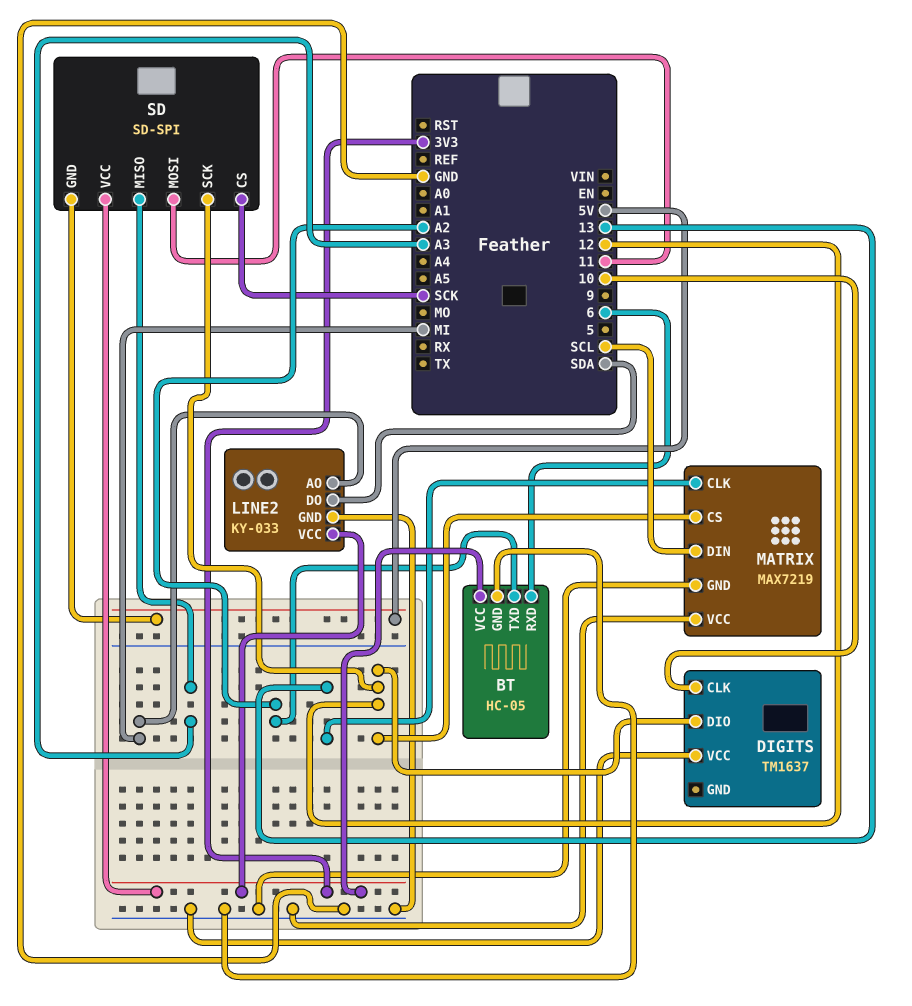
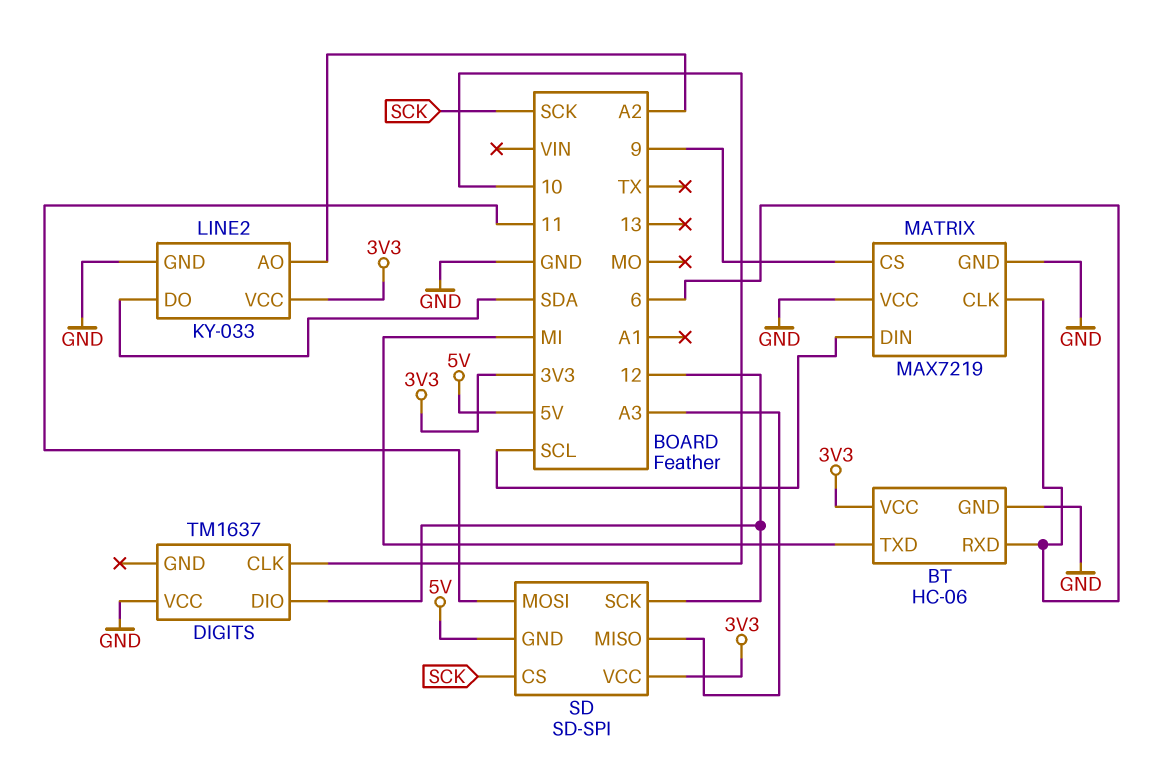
BT: HC-05 -> HC-06
BT pin TXD: A2 -> MI
LINE2 pin AO: MI -> A2
MATRIX pin CLK: 13 -> 6
MATRIX pin CS: 12 -> 9

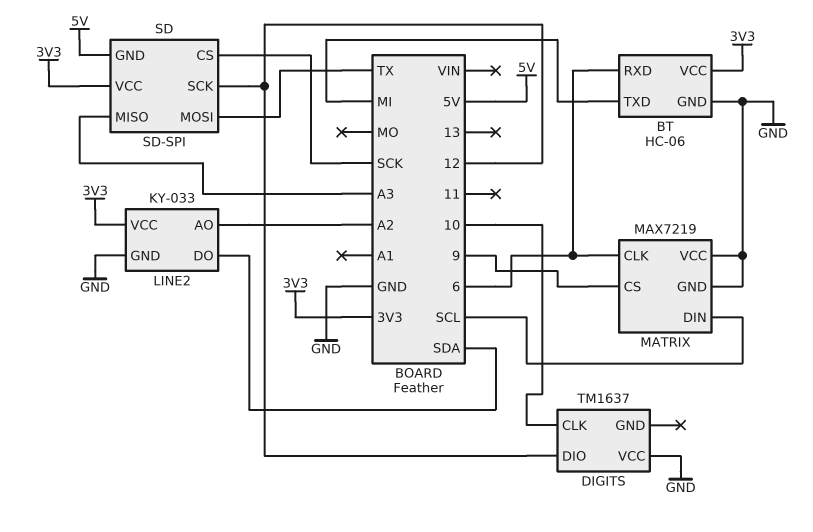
SD pin MOSI: 11 -> TX

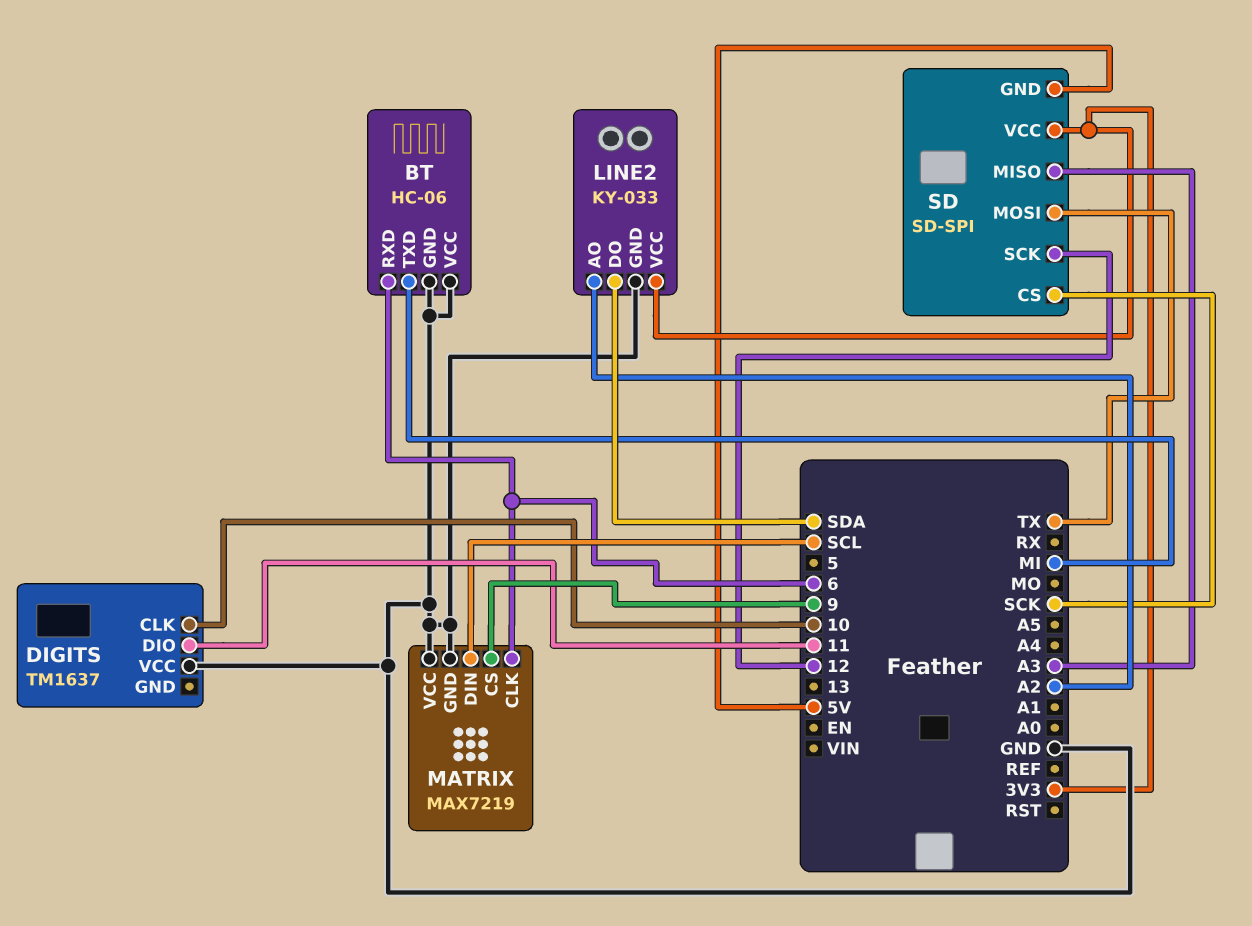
BT pin VCC: 3V3 -> GND
DIGITS pin DIO: 12 -> 11

